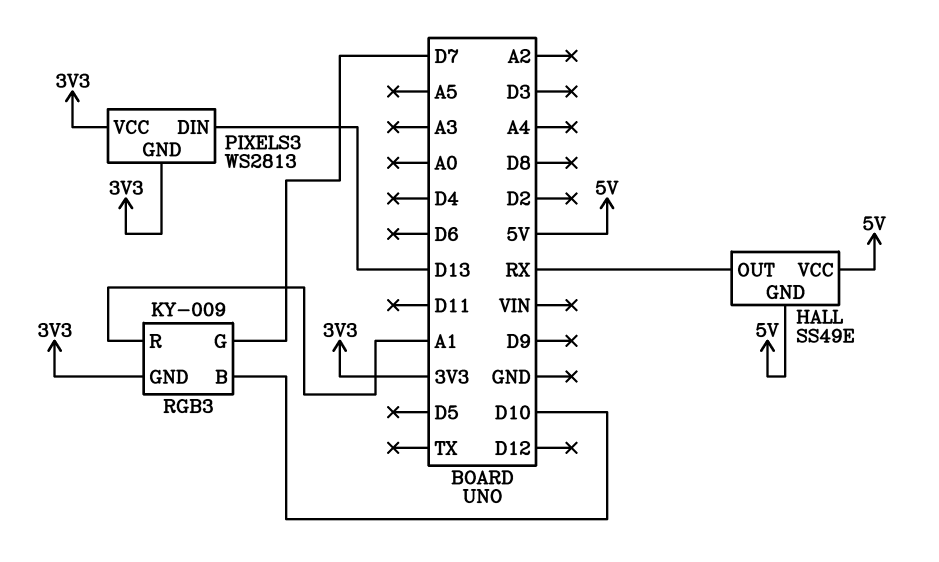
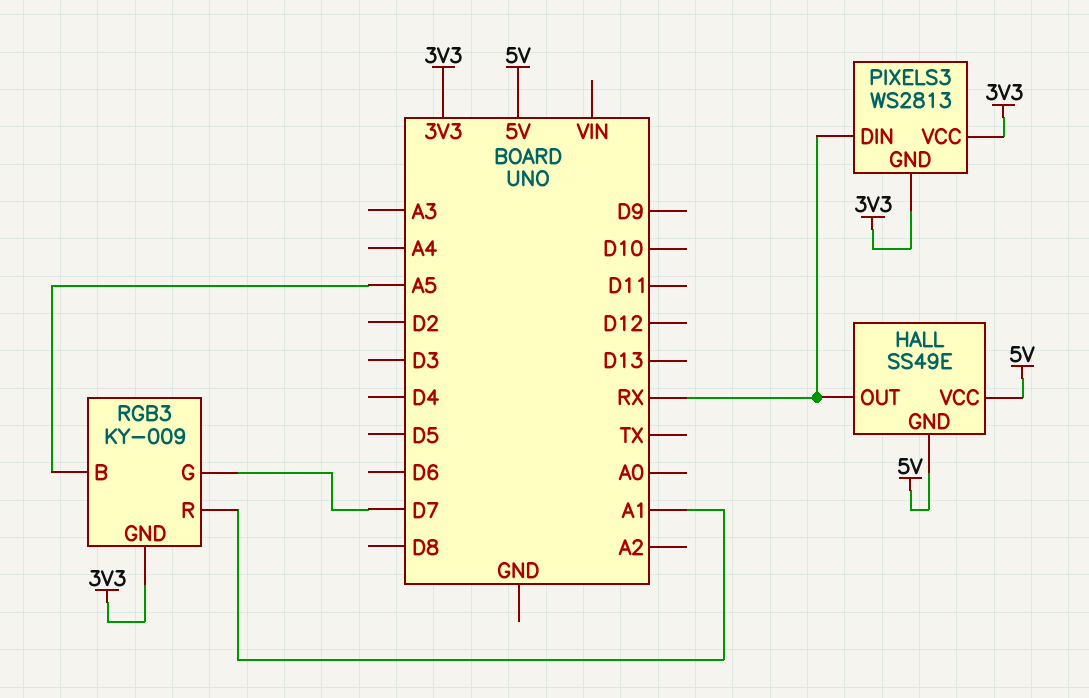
PIXELS3 pin DIN: D13 -> RX
RGB3 pin B: D10 -> A5

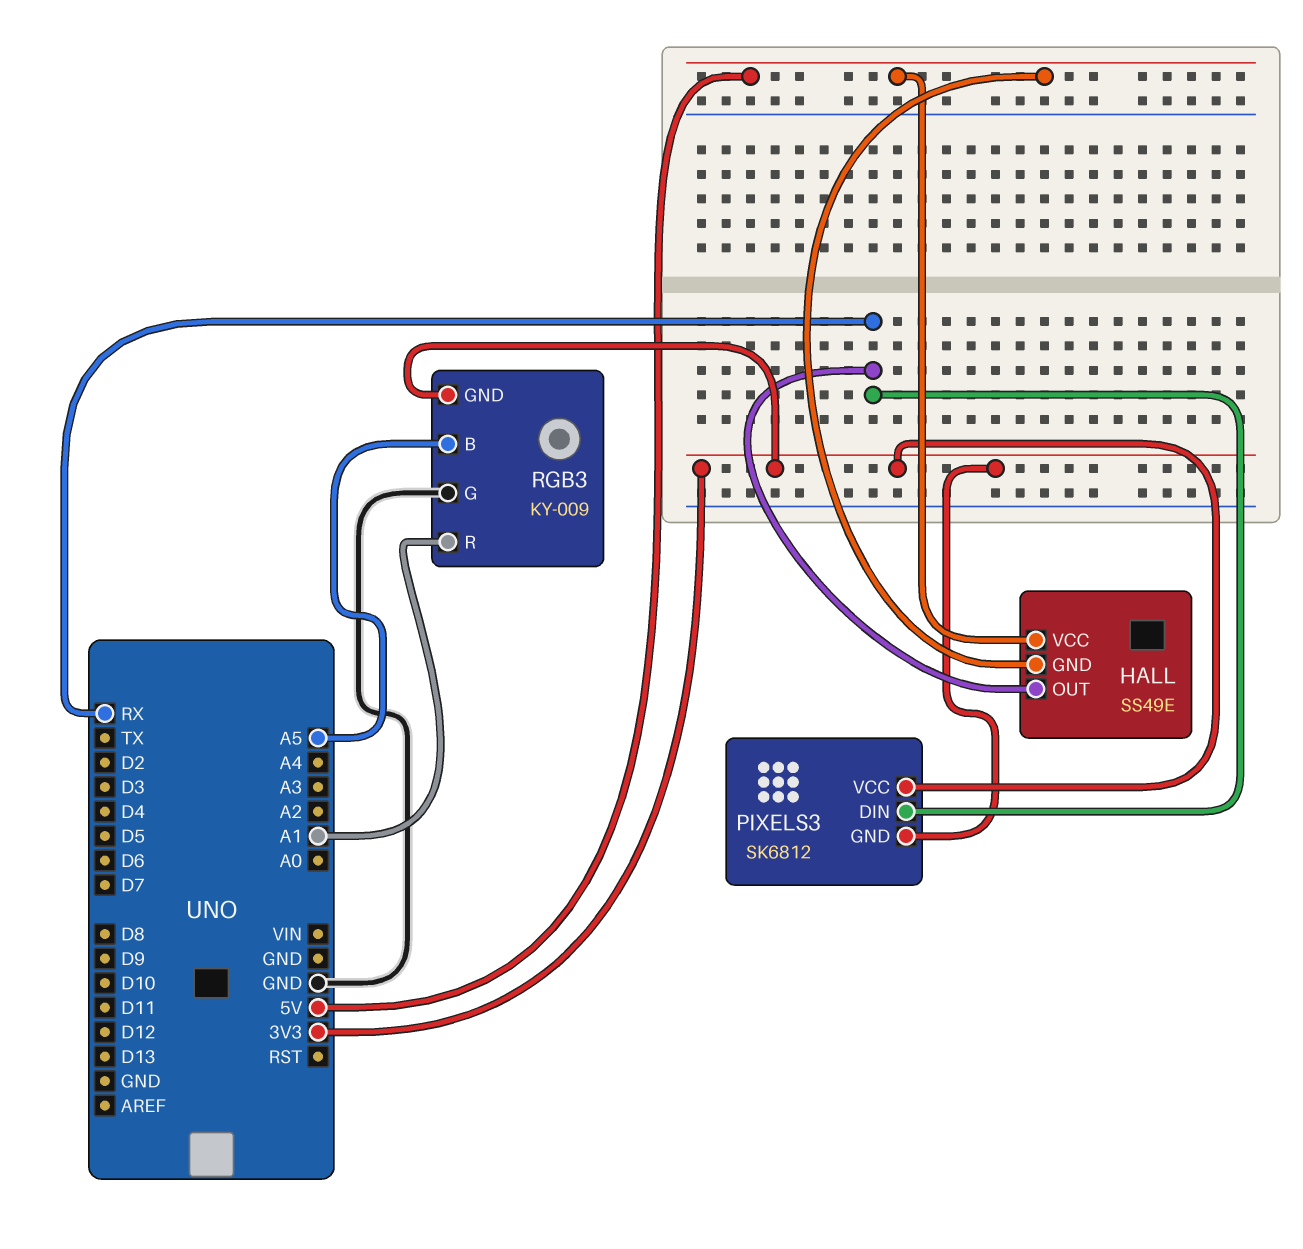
PIXELS3: WS2813 -> SK6812
RGB3 pin G: D7 -> GND

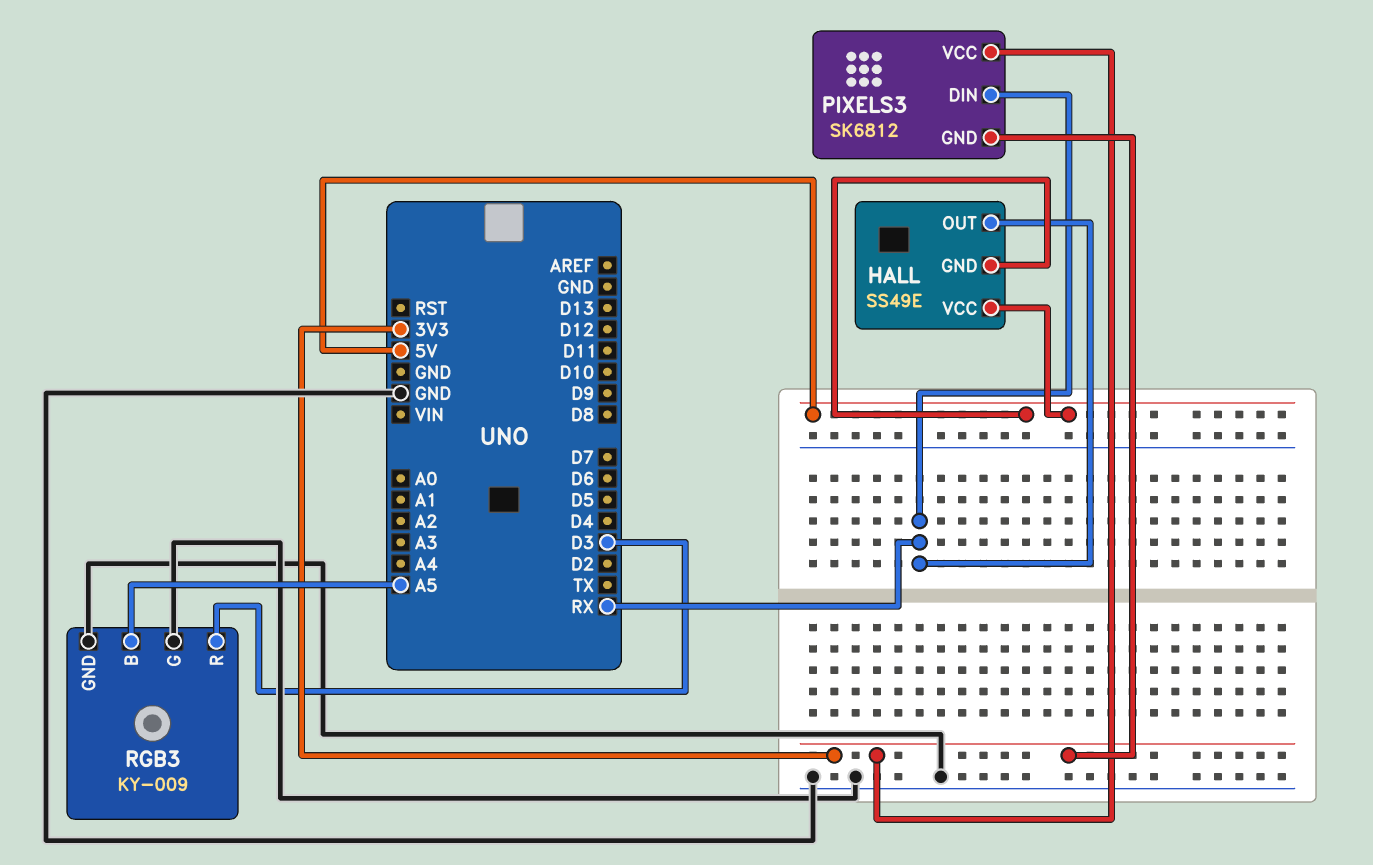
RGB3 pin GND: 3V3 -> GND
RGB3 pin R: A1 -> D3

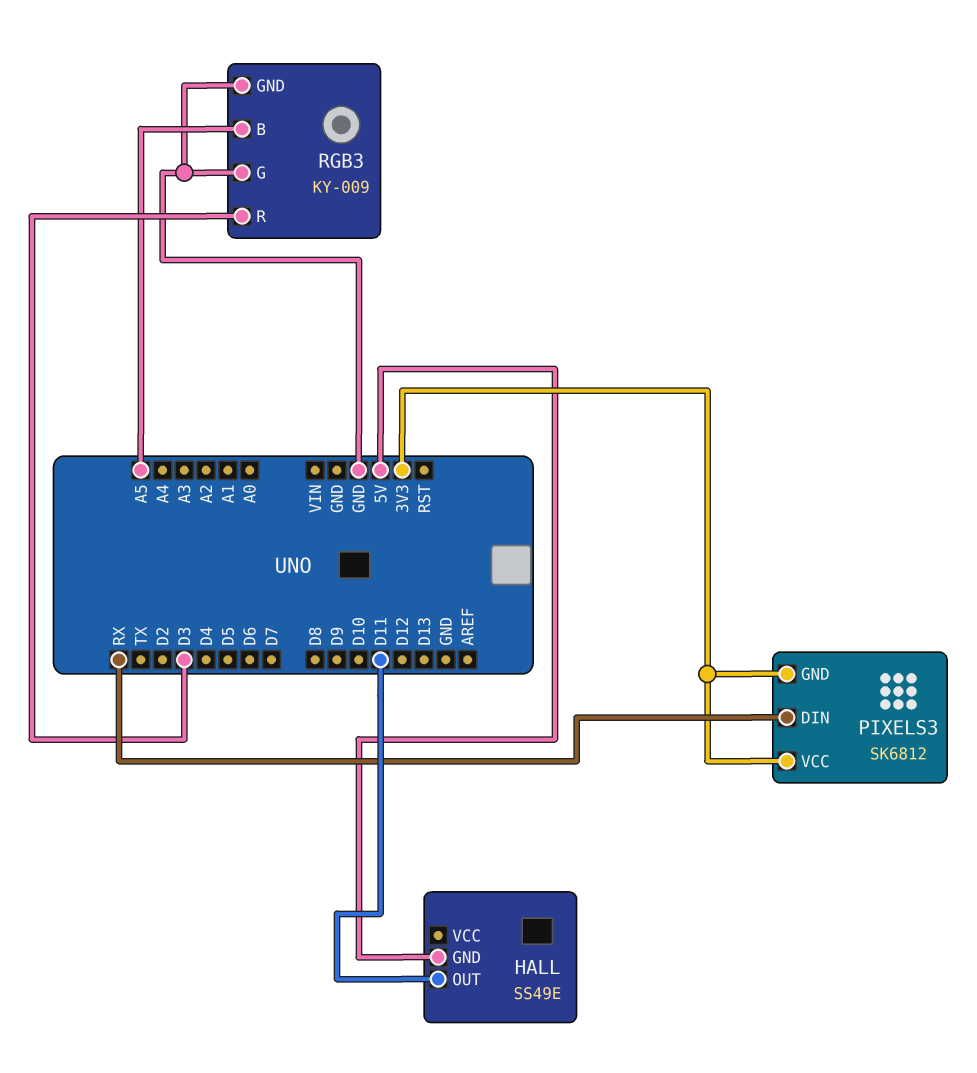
HALL pin OUT: RX -> D11
HALL pin VCC: 5V -> none

